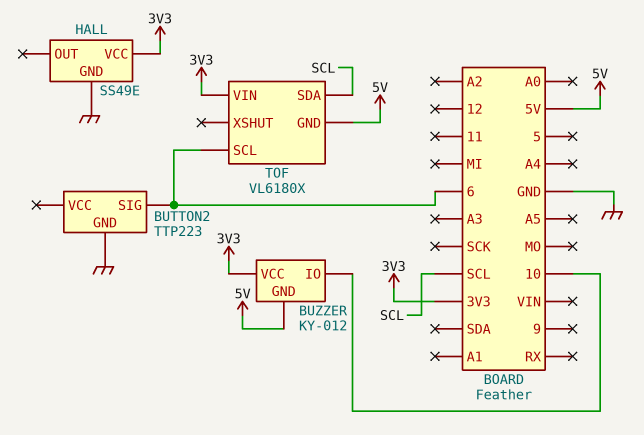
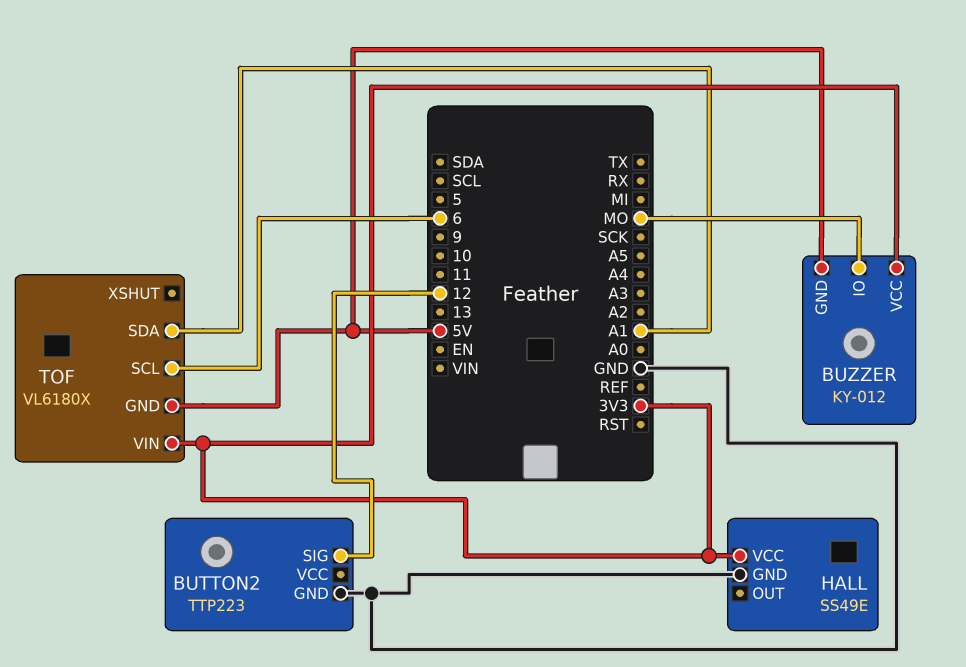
BUTTON2 pin SIG: 6 -> 12
BUZZER pin IO: 10 -> MO
TOF pin SDA: SCL -> A1

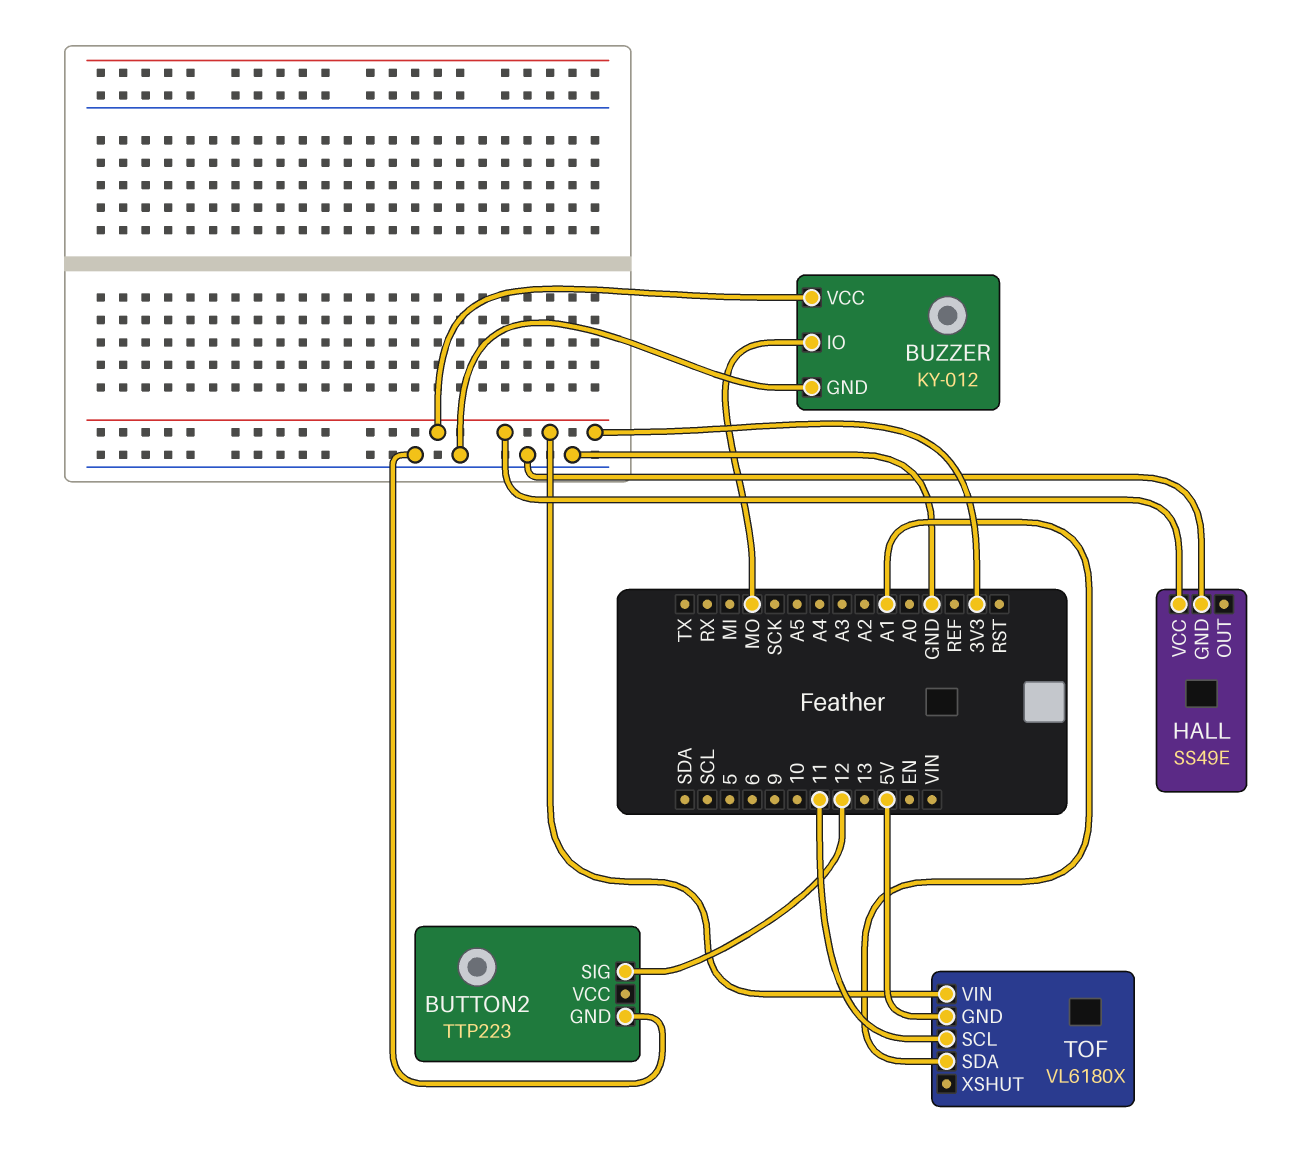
BUZZER pin GND: 5V -> GND
TOF pin SCL: 6 -> 11

